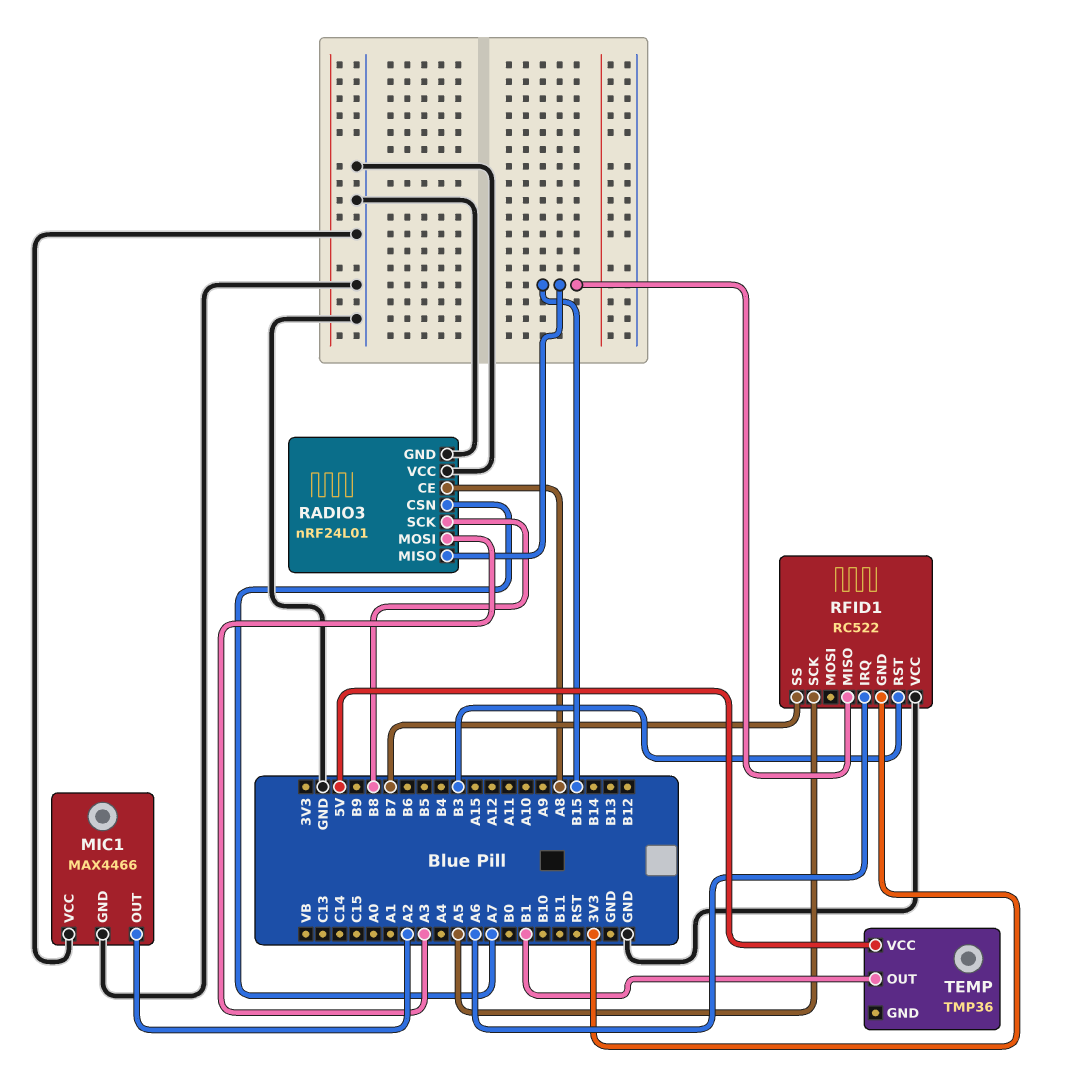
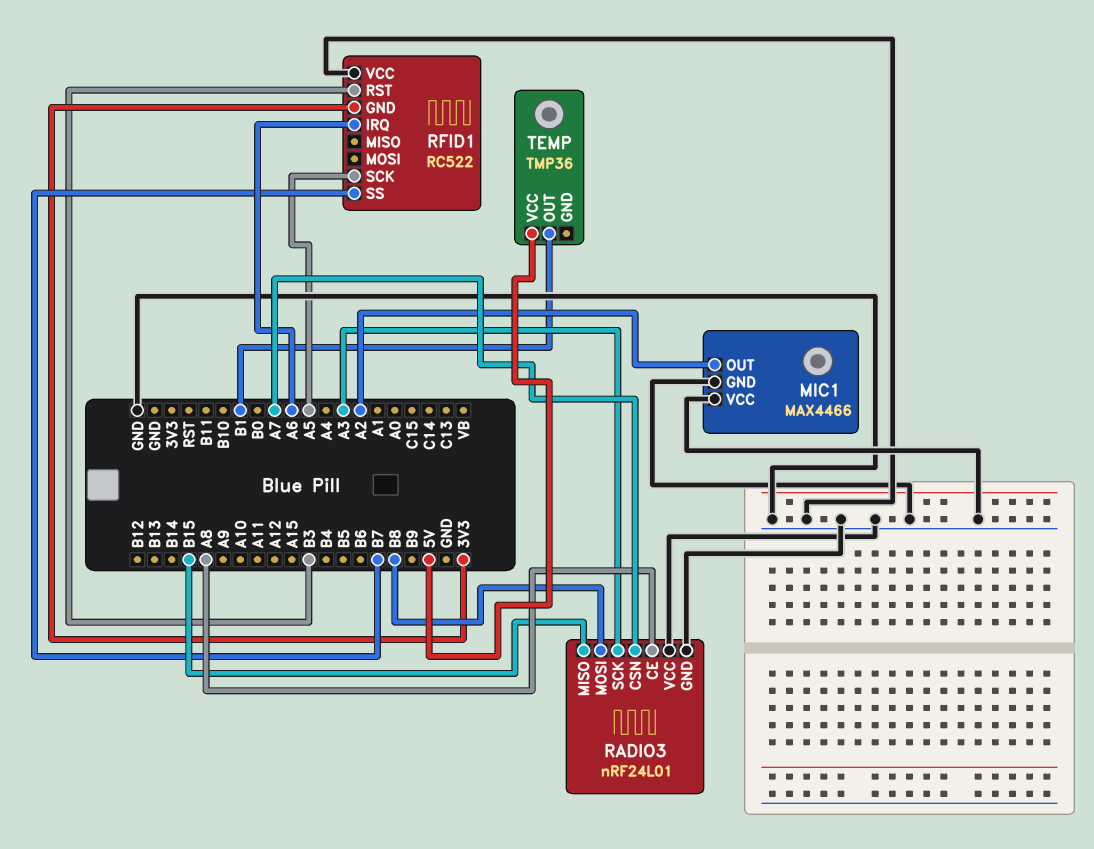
RADIO3 pin MOSI: A3 -> B8
RADIO3 pin SCK: B8 -> A3
RFID1 pin MISO: B15 -> none

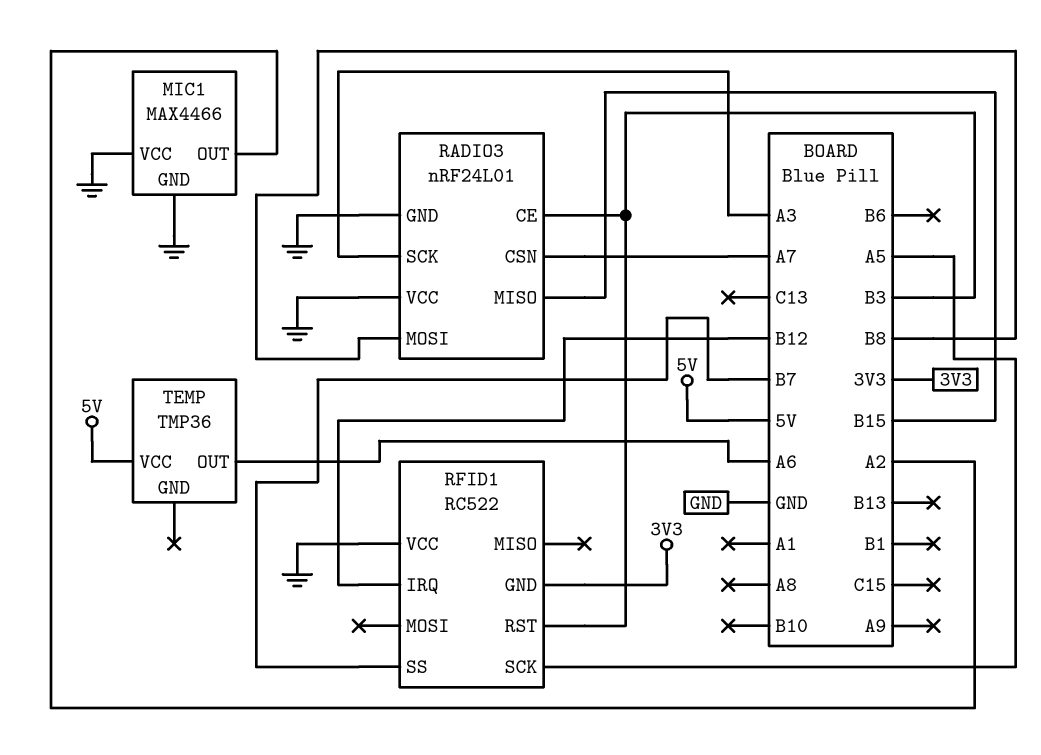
RADIO3 pin CE: A8 -> B3
RFID1 pin IRQ: A6 -> B12
TEMP pin OUT: B1 -> A6

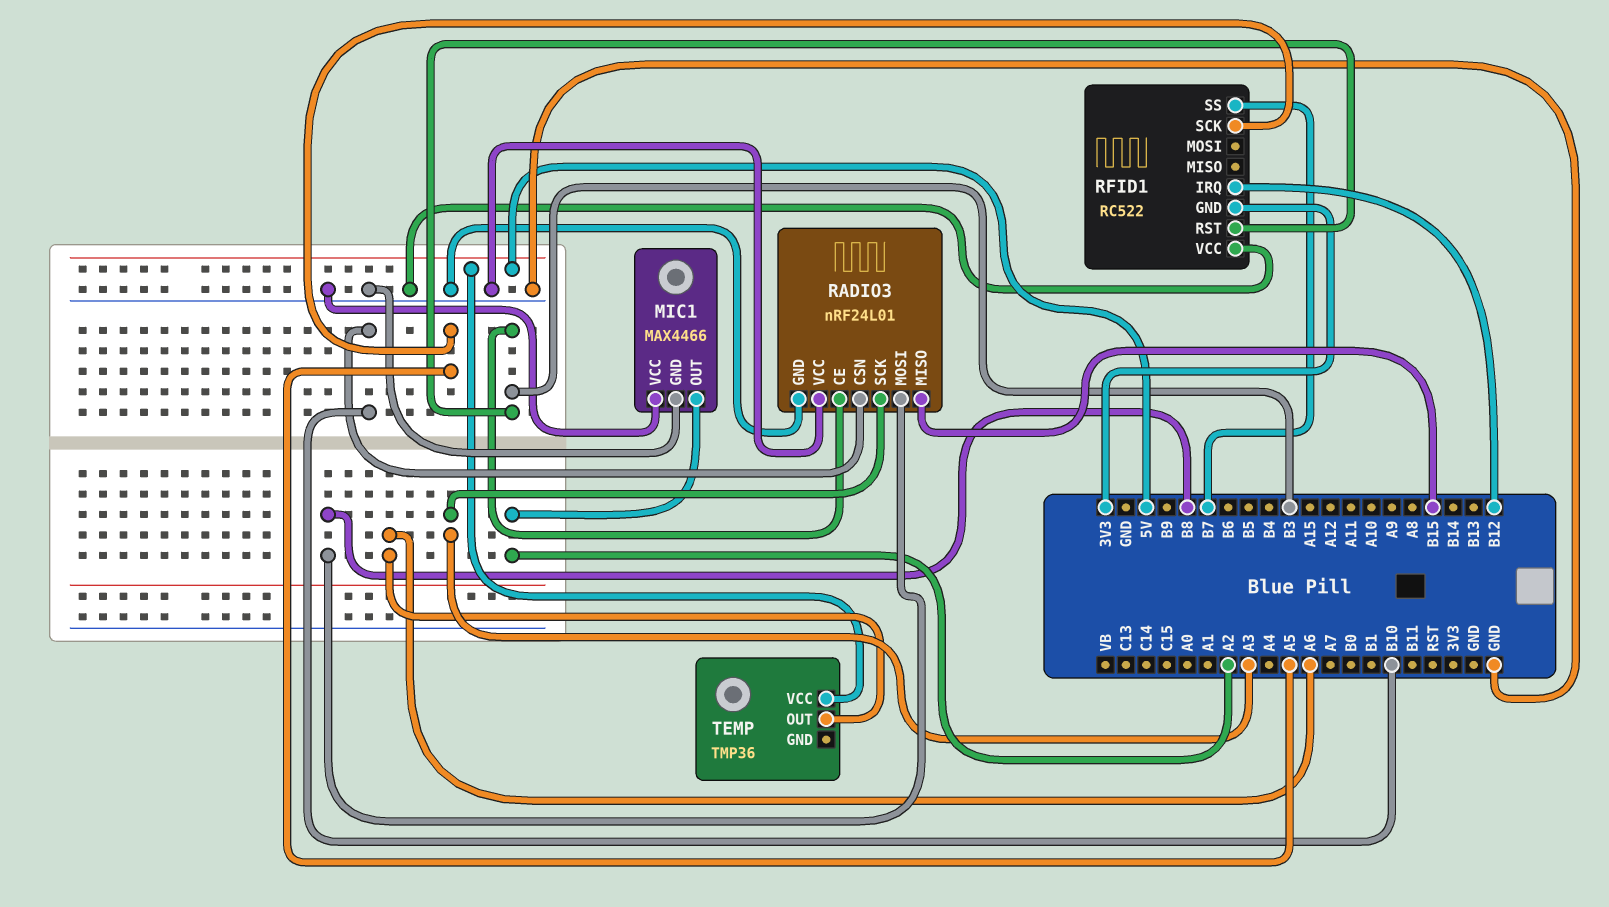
RADIO3 pin CSN: A7 -> B10

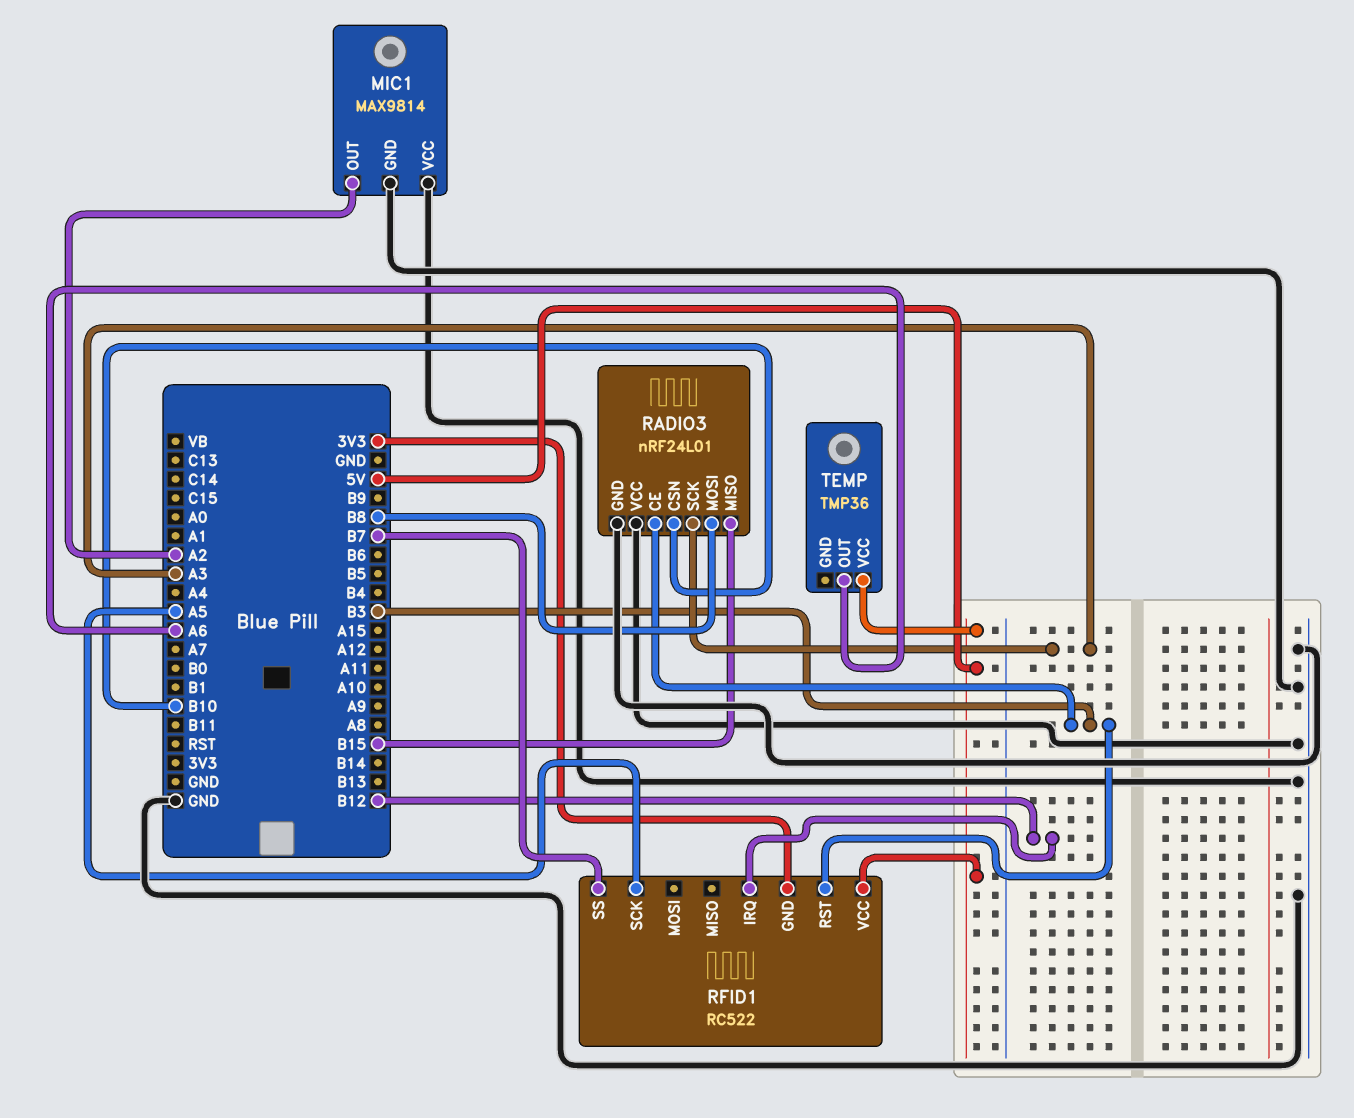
MIC1: MAX4466 -> MAX9814
RFID1 pin VCC: GND -> 5V

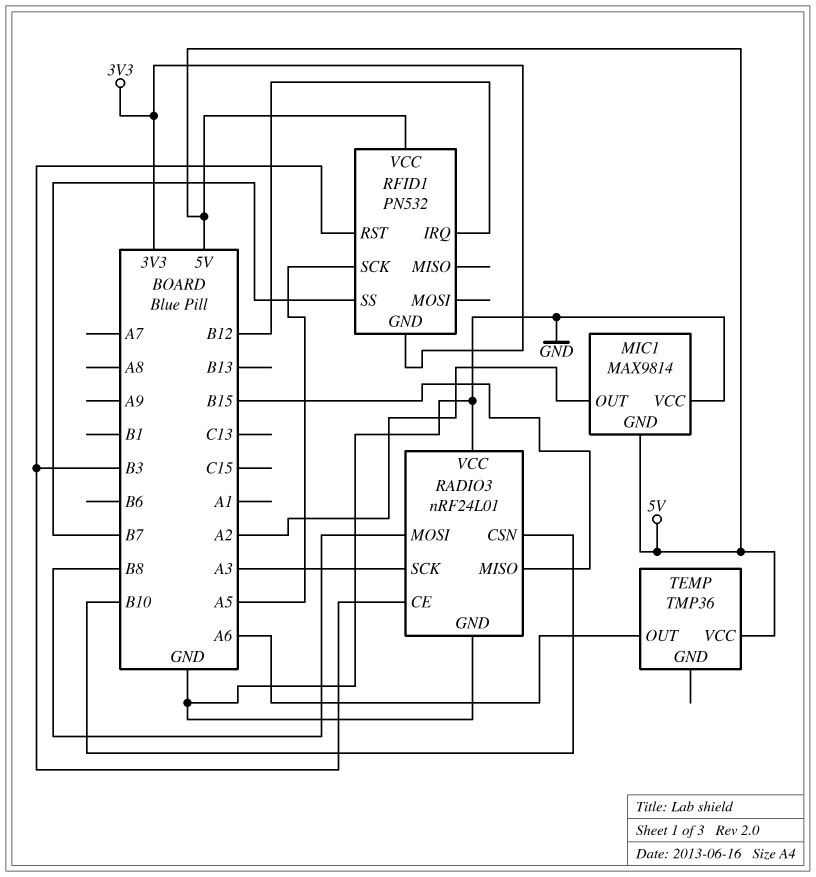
MIC1 pin GND: GND -> 5V
RFID1: RC522 -> PN532

